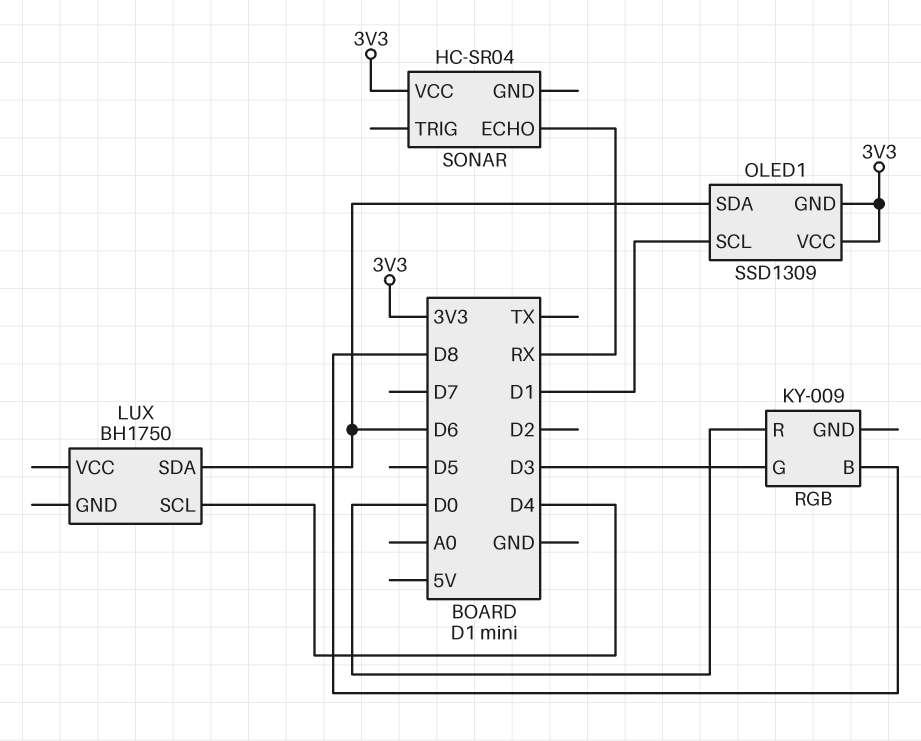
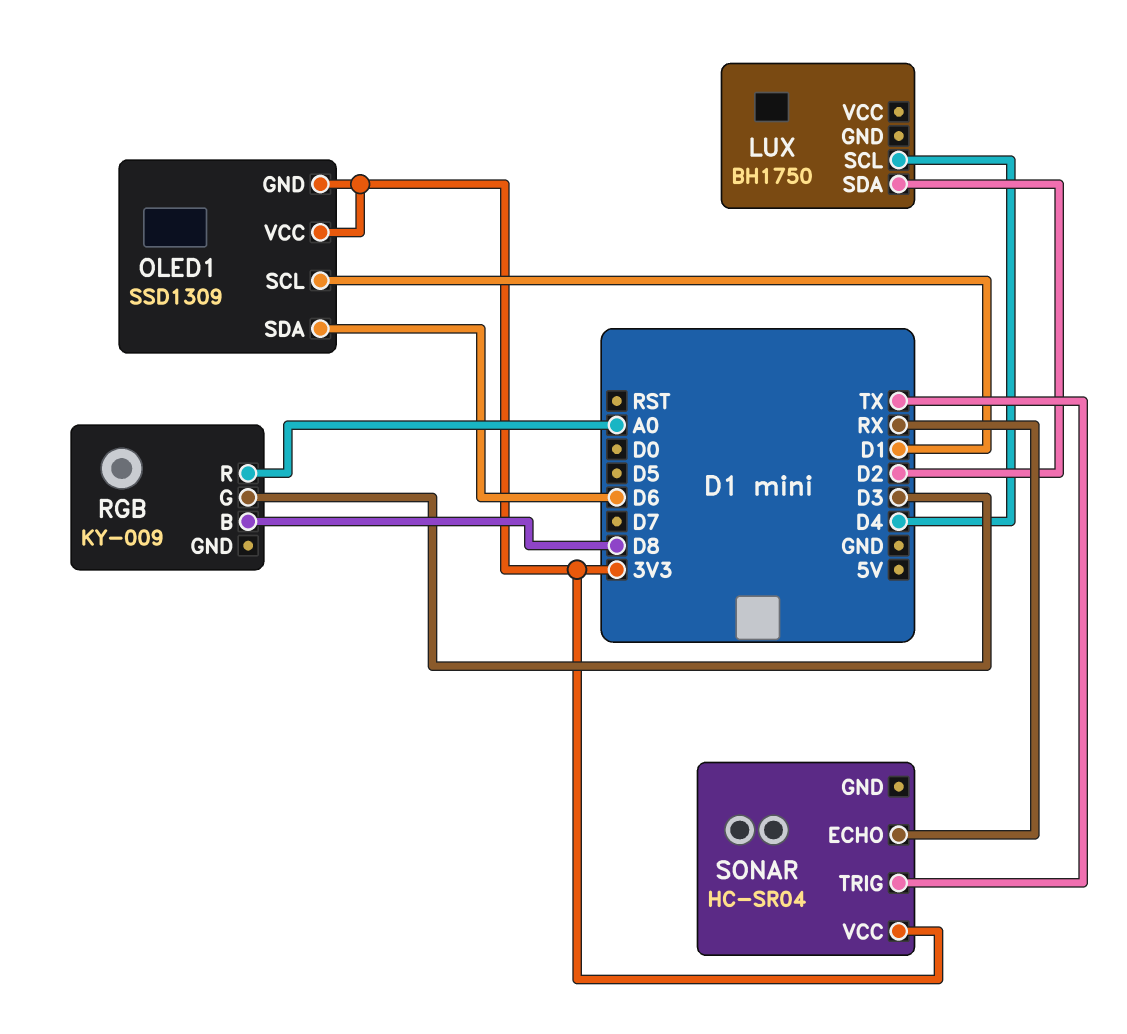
LUX pin SDA: D6 -> D2
RGB pin R: D0 -> A0
SONAR pin TRIG: none -> TX

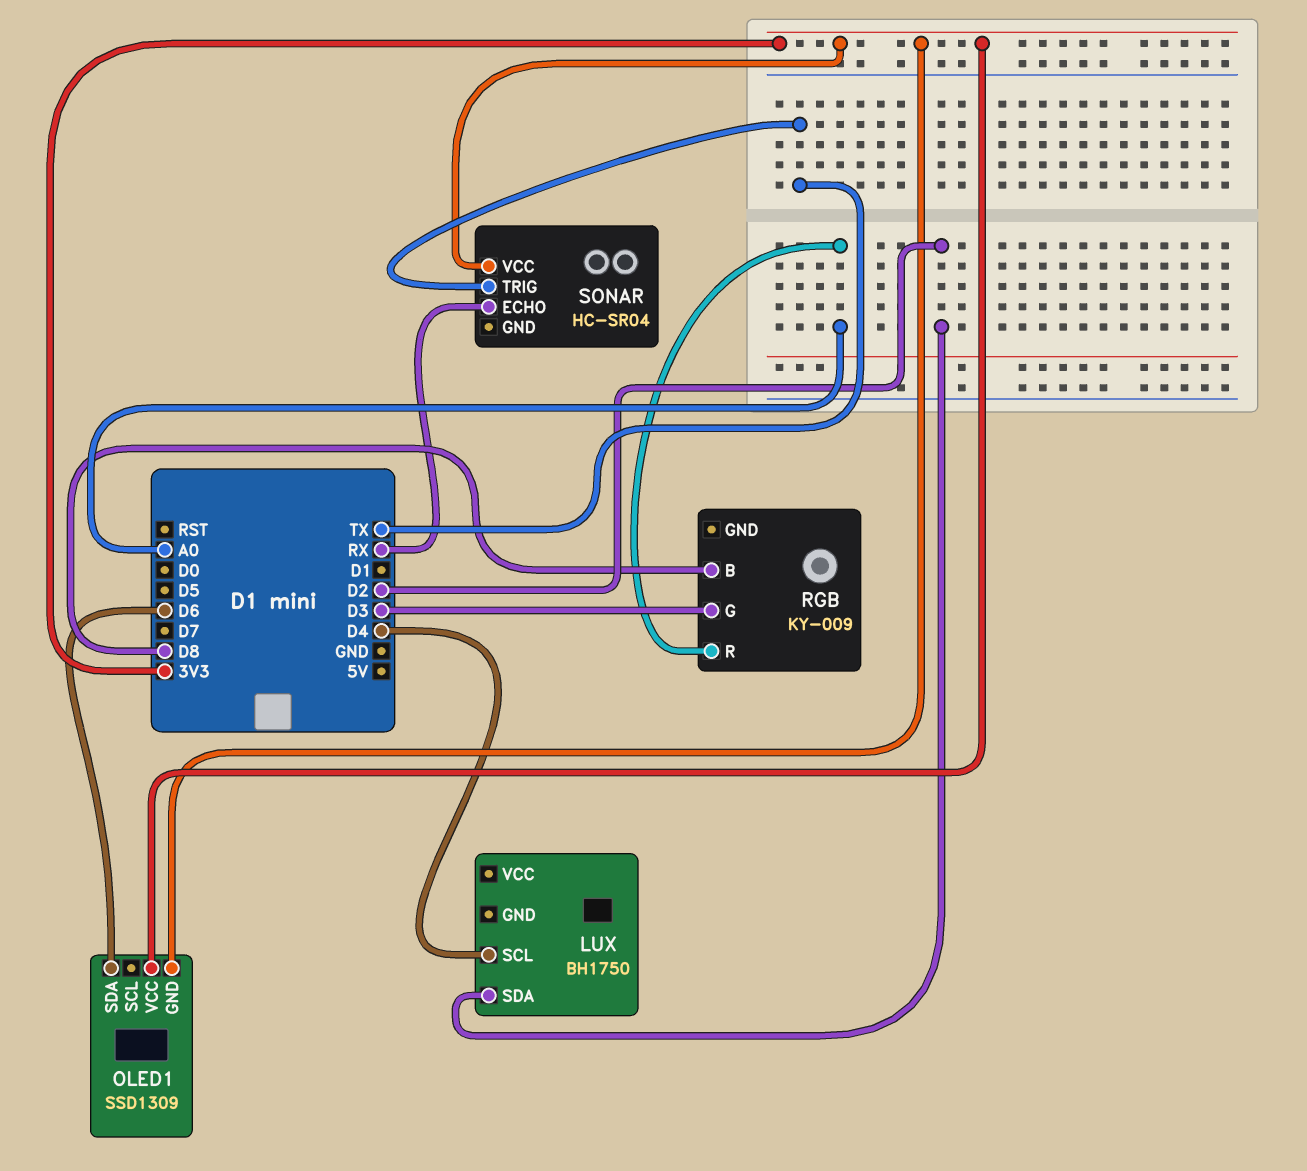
OLED1 pin SCL: D1 -> none

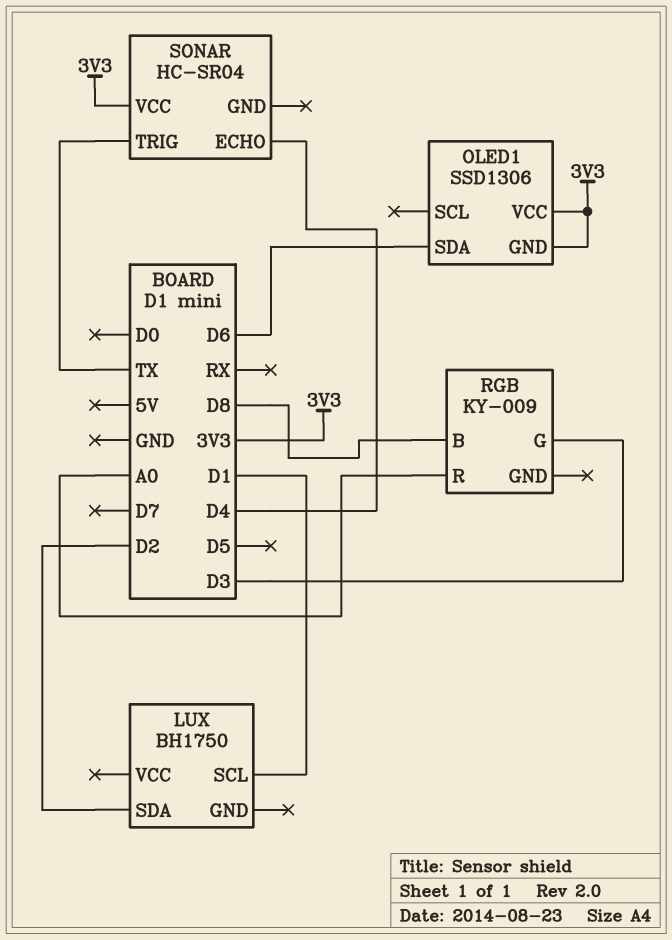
LUX pin SCL: D4 -> D1
OLED1: SSD1309 -> SSD1306
SONAR pin ECHO: RX -> D4

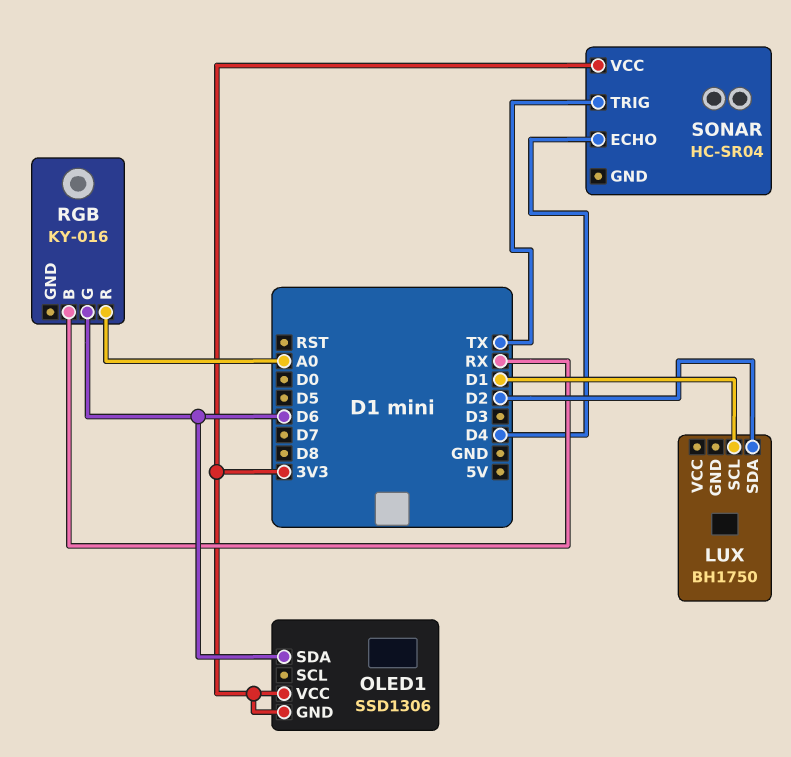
RGB: KY-009 -> KY-016
RGB pin B: D8 -> RX
RGB pin G: D3 -> D6

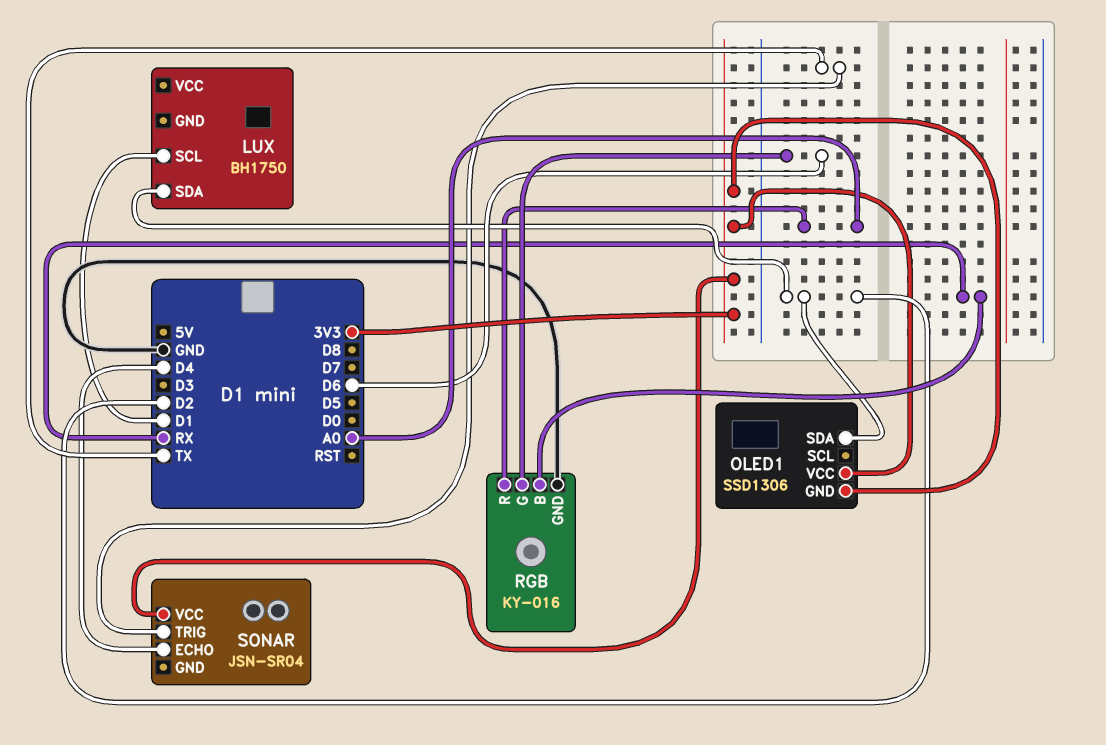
OLED1 pin SDA: D6 -> D2
RGB pin GND: none -> GND
SONAR: HC-SR04 -> JSN-SR04

